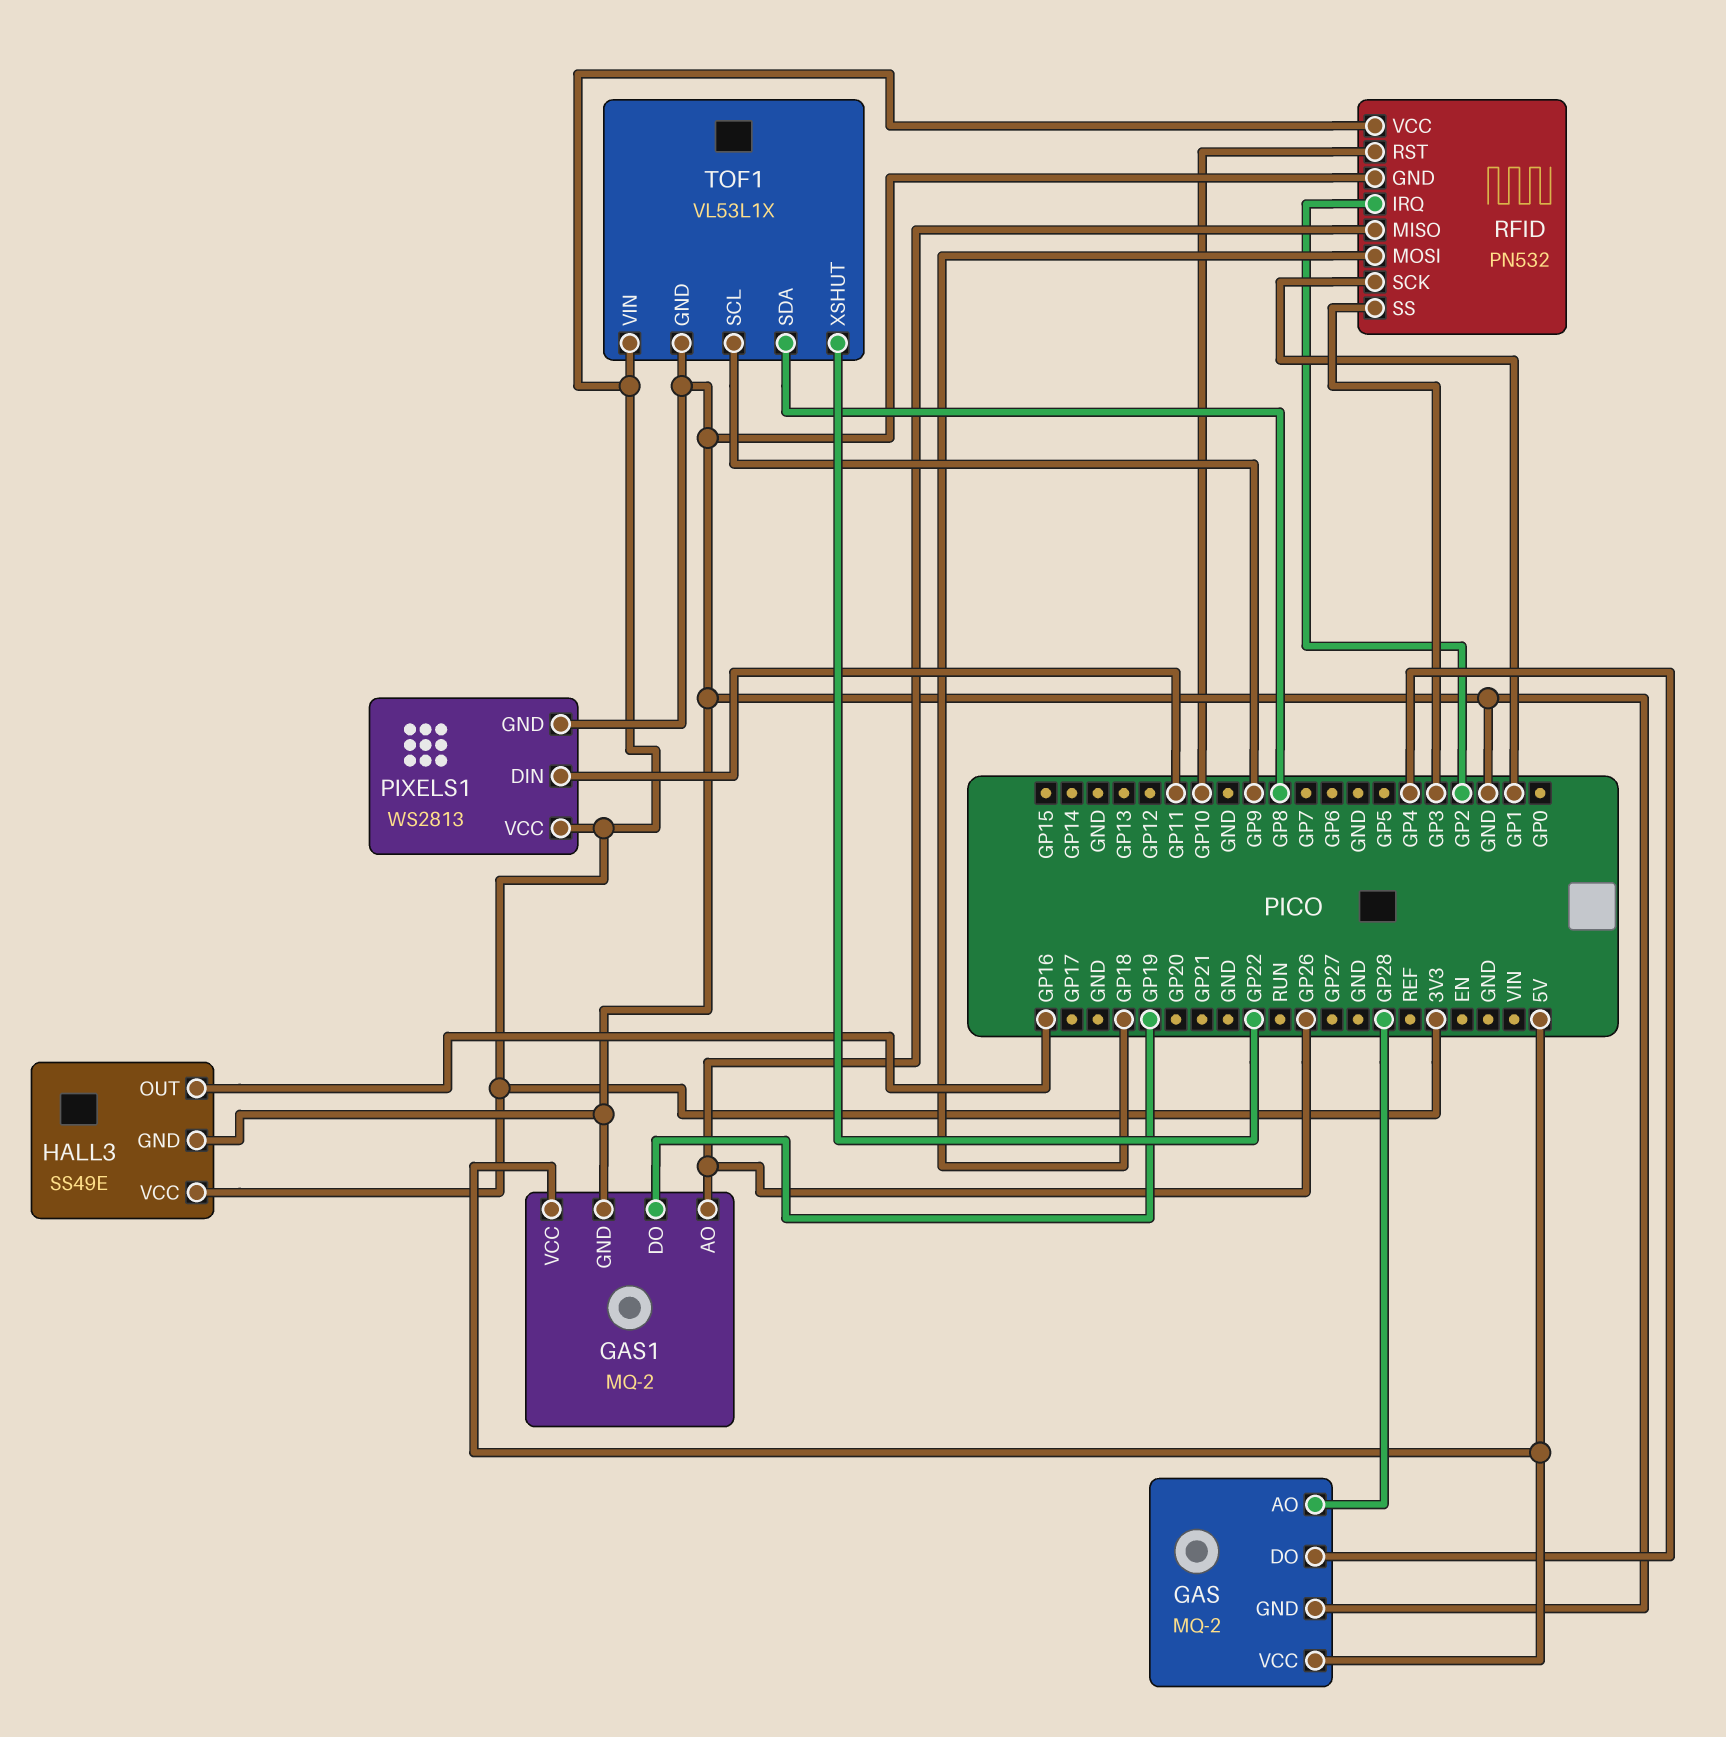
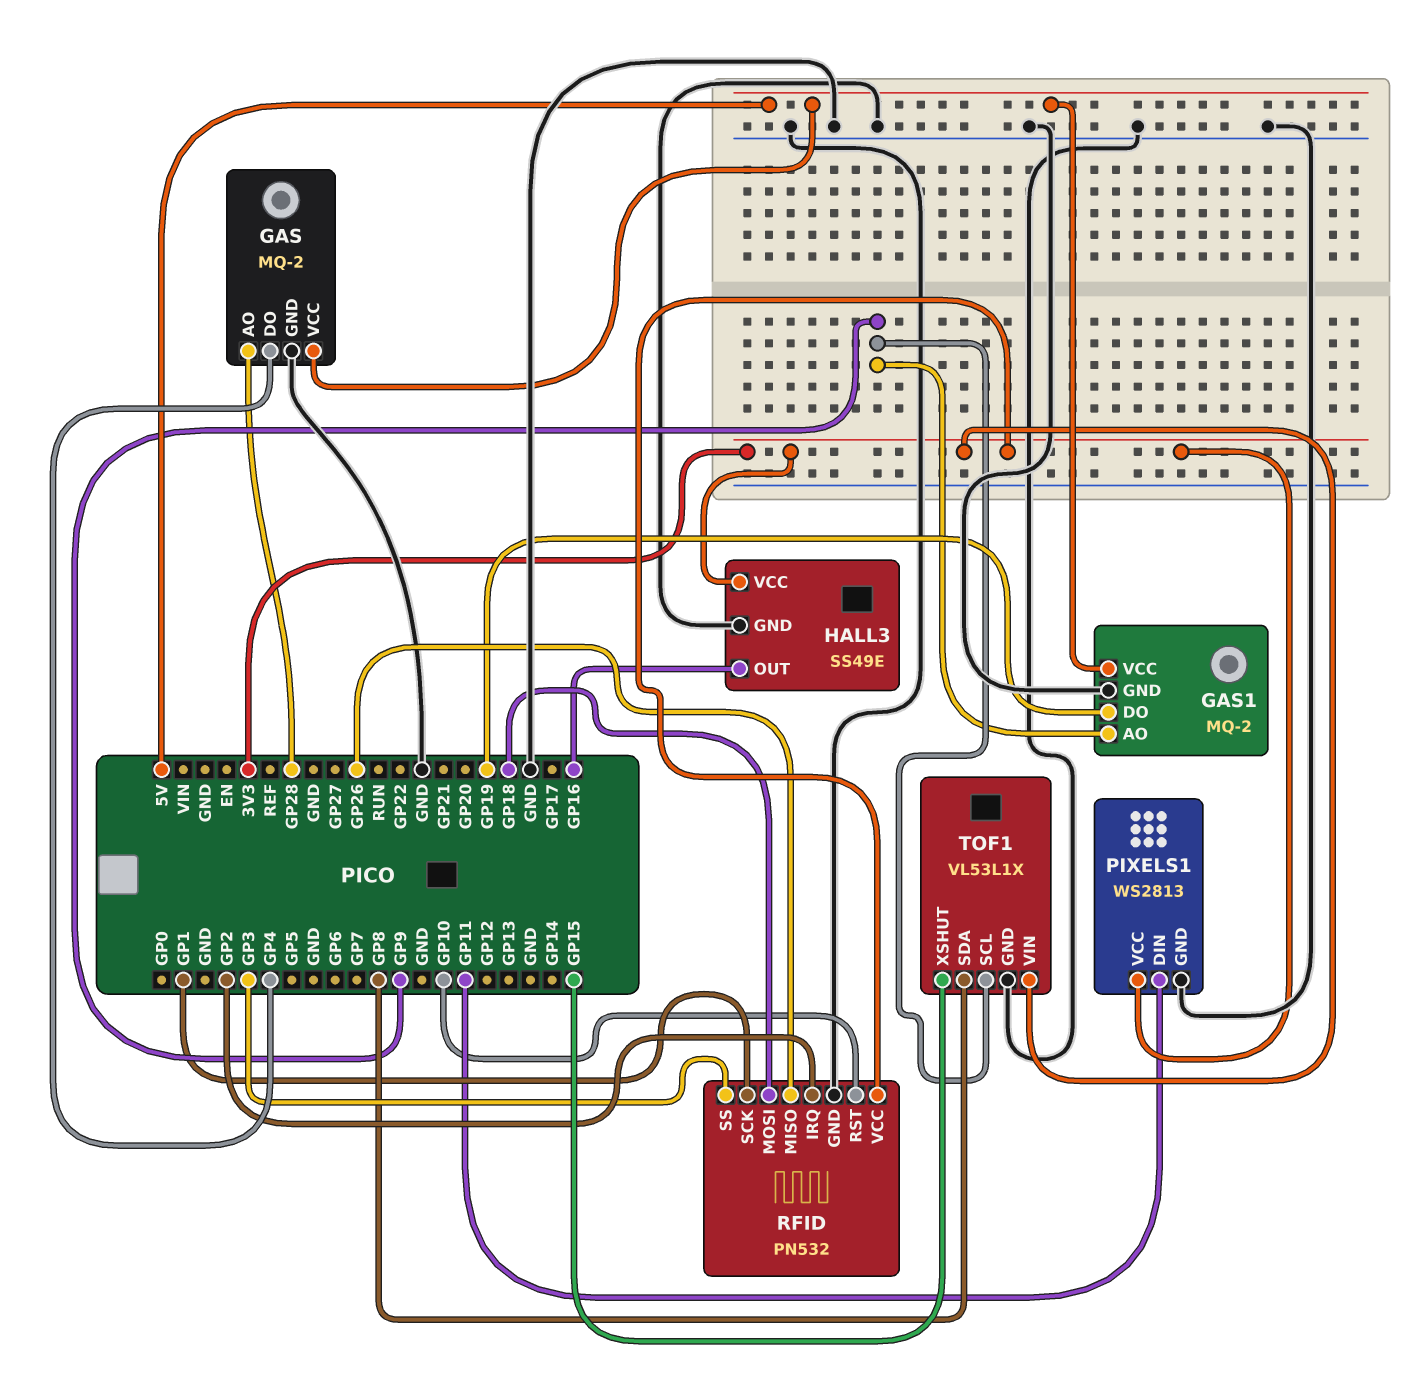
GAS1 pin AO: GP26 -> GP9
TOF1 pin XSHUT: GP22 -> GP15

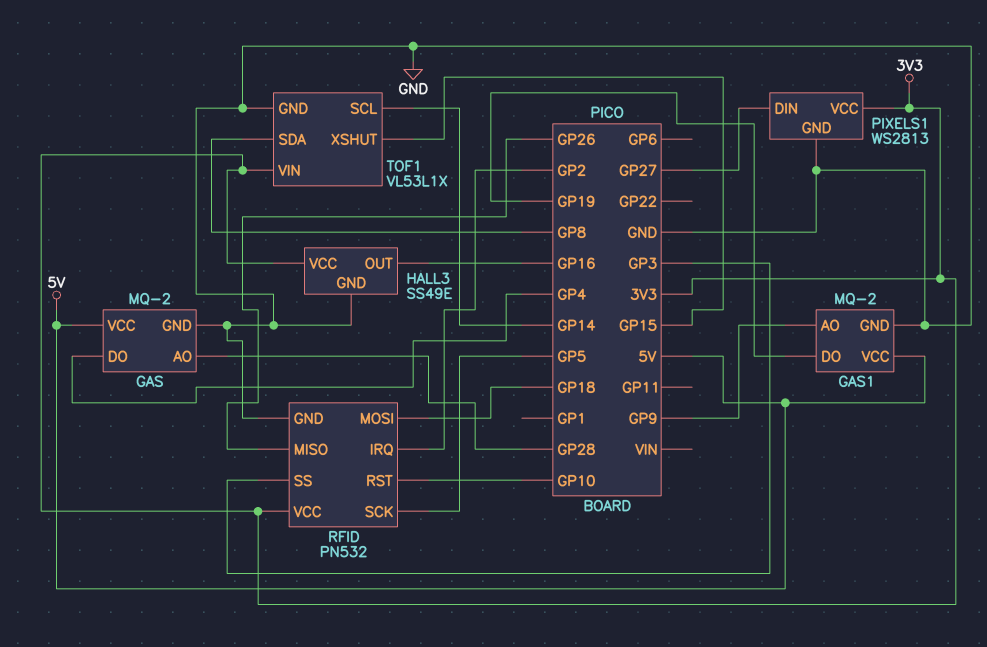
PIXELS1 pin DIN: GP11 -> GP27
RFID pin SCK: GP1 -> GP5
TOF1 pin SCL: GP9 -> GP14

